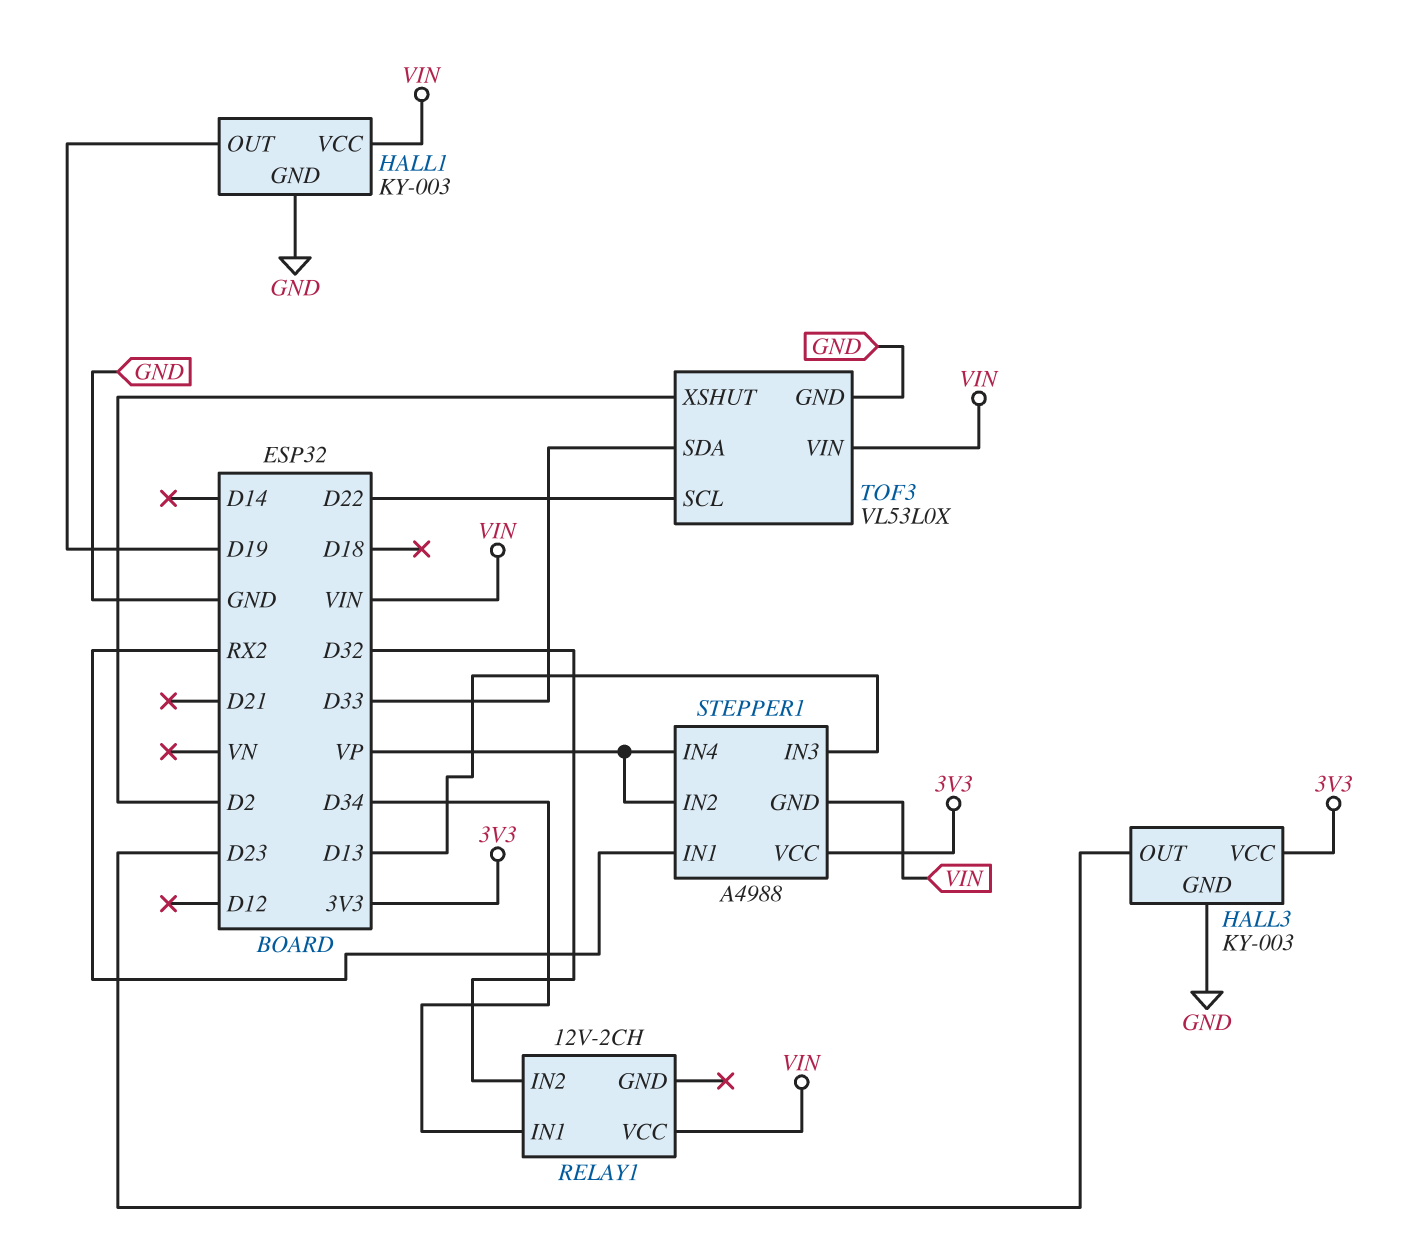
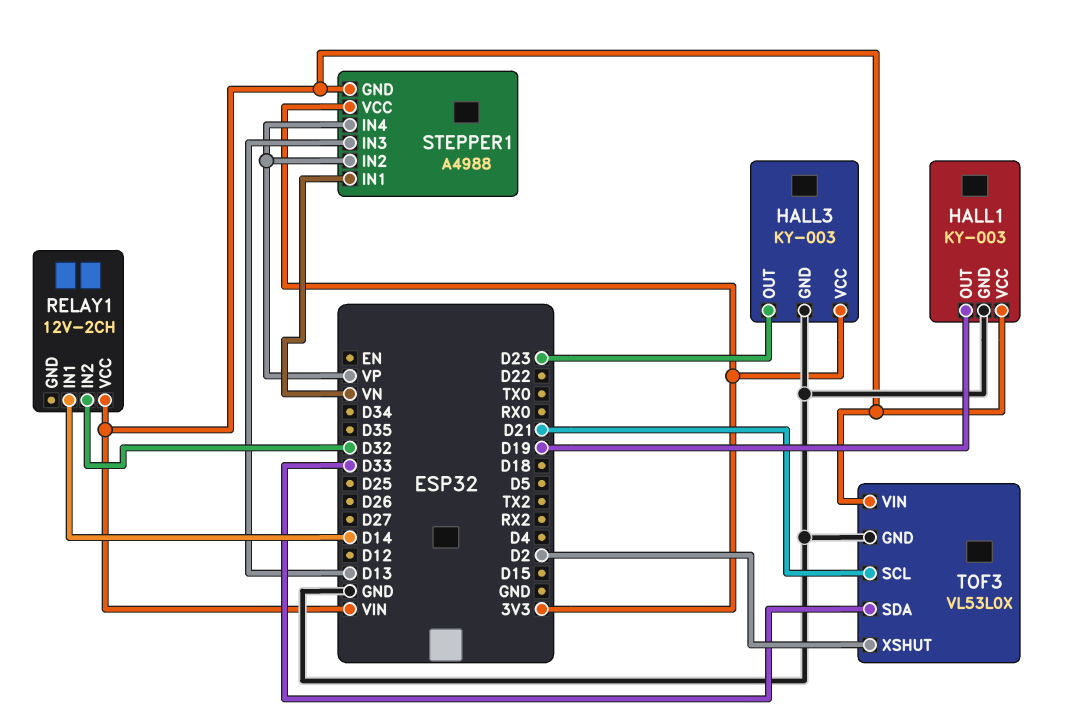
RELAY1 pin IN1: D34 -> D14
STEPPER1 pin IN1: RX2 -> VN
TOF3 pin SCL: D22 -> D21

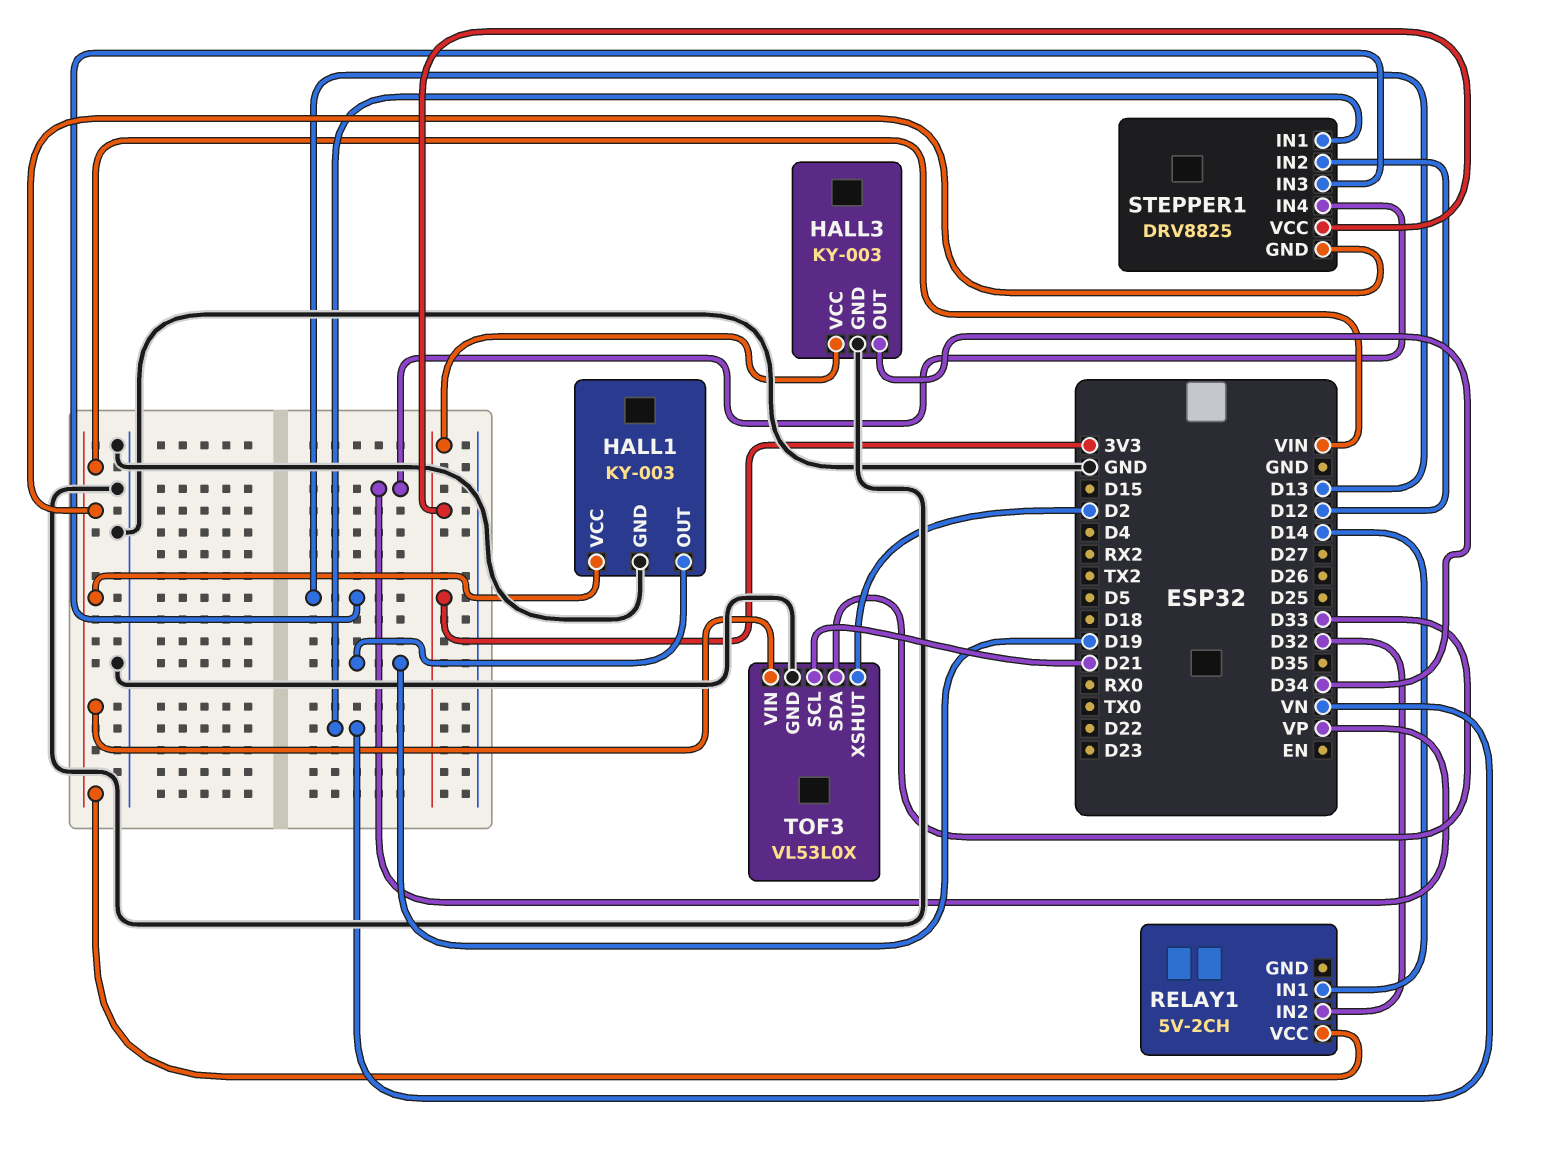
HALL3 pin OUT: D23 -> D34
RELAY1: 12V-2CH -> 5V-2CH
STEPPER1: A4988 -> DRV8825
STEPPER1 pin IN2: VP -> D12

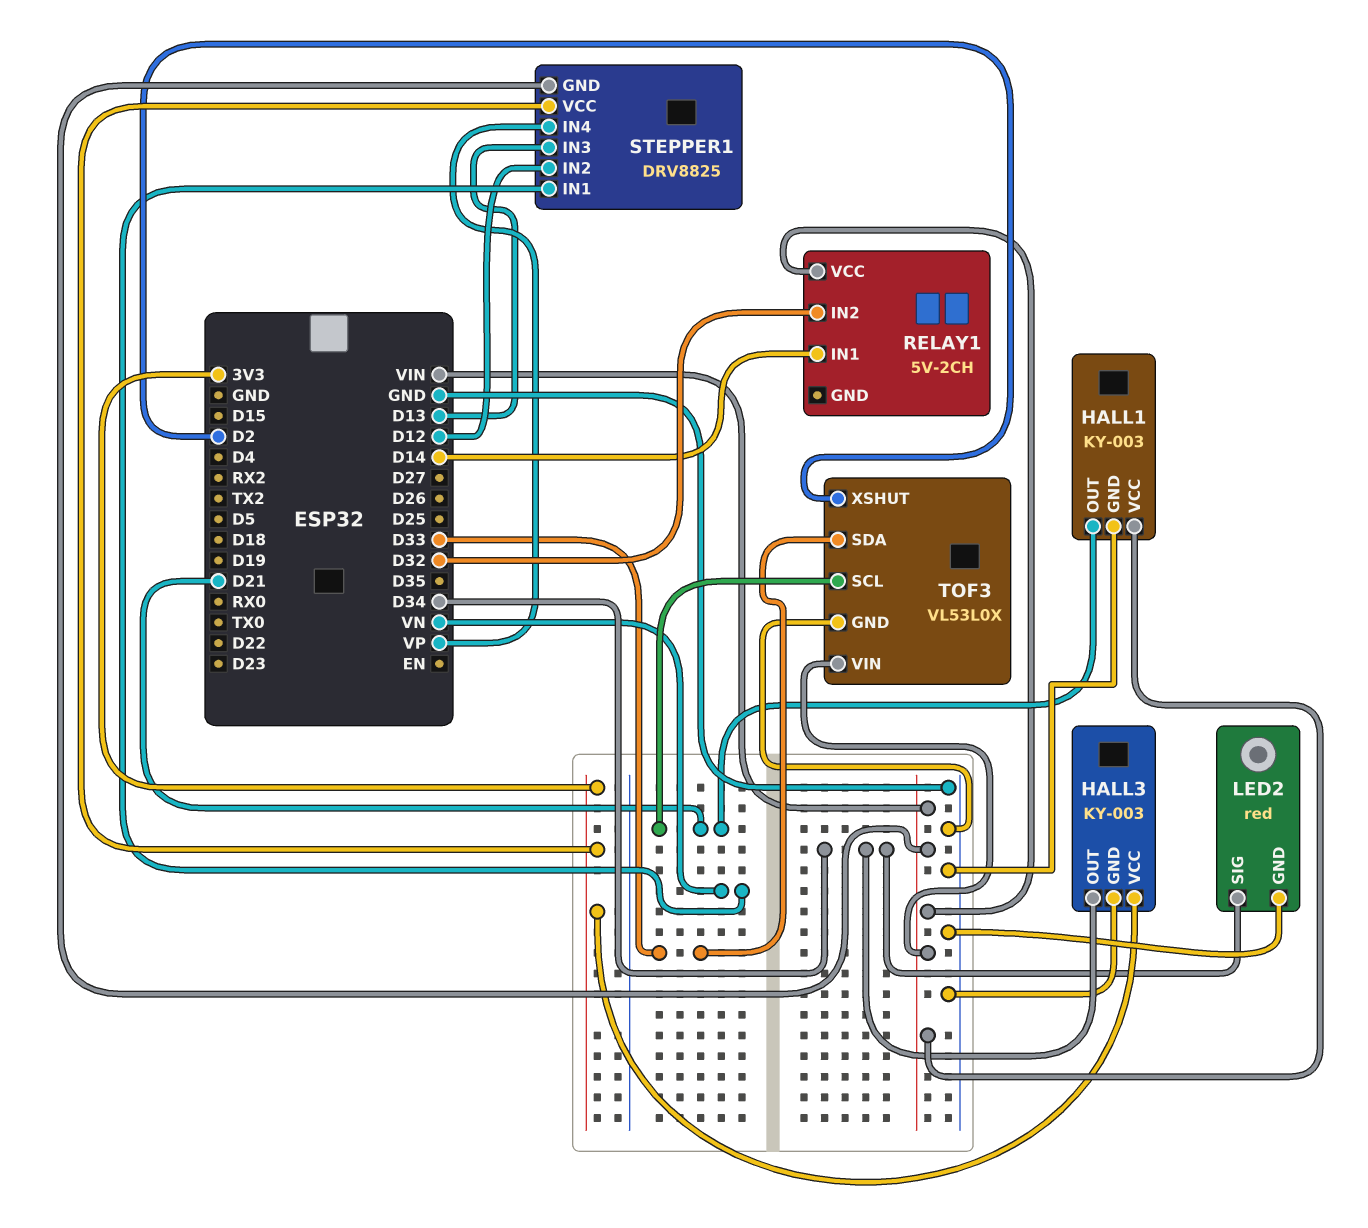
HALL1 pin OUT: D19 -> D21
LED2: none -> red
LED2 pin GND: none -> GND
LED2 pin SIG: none -> D34

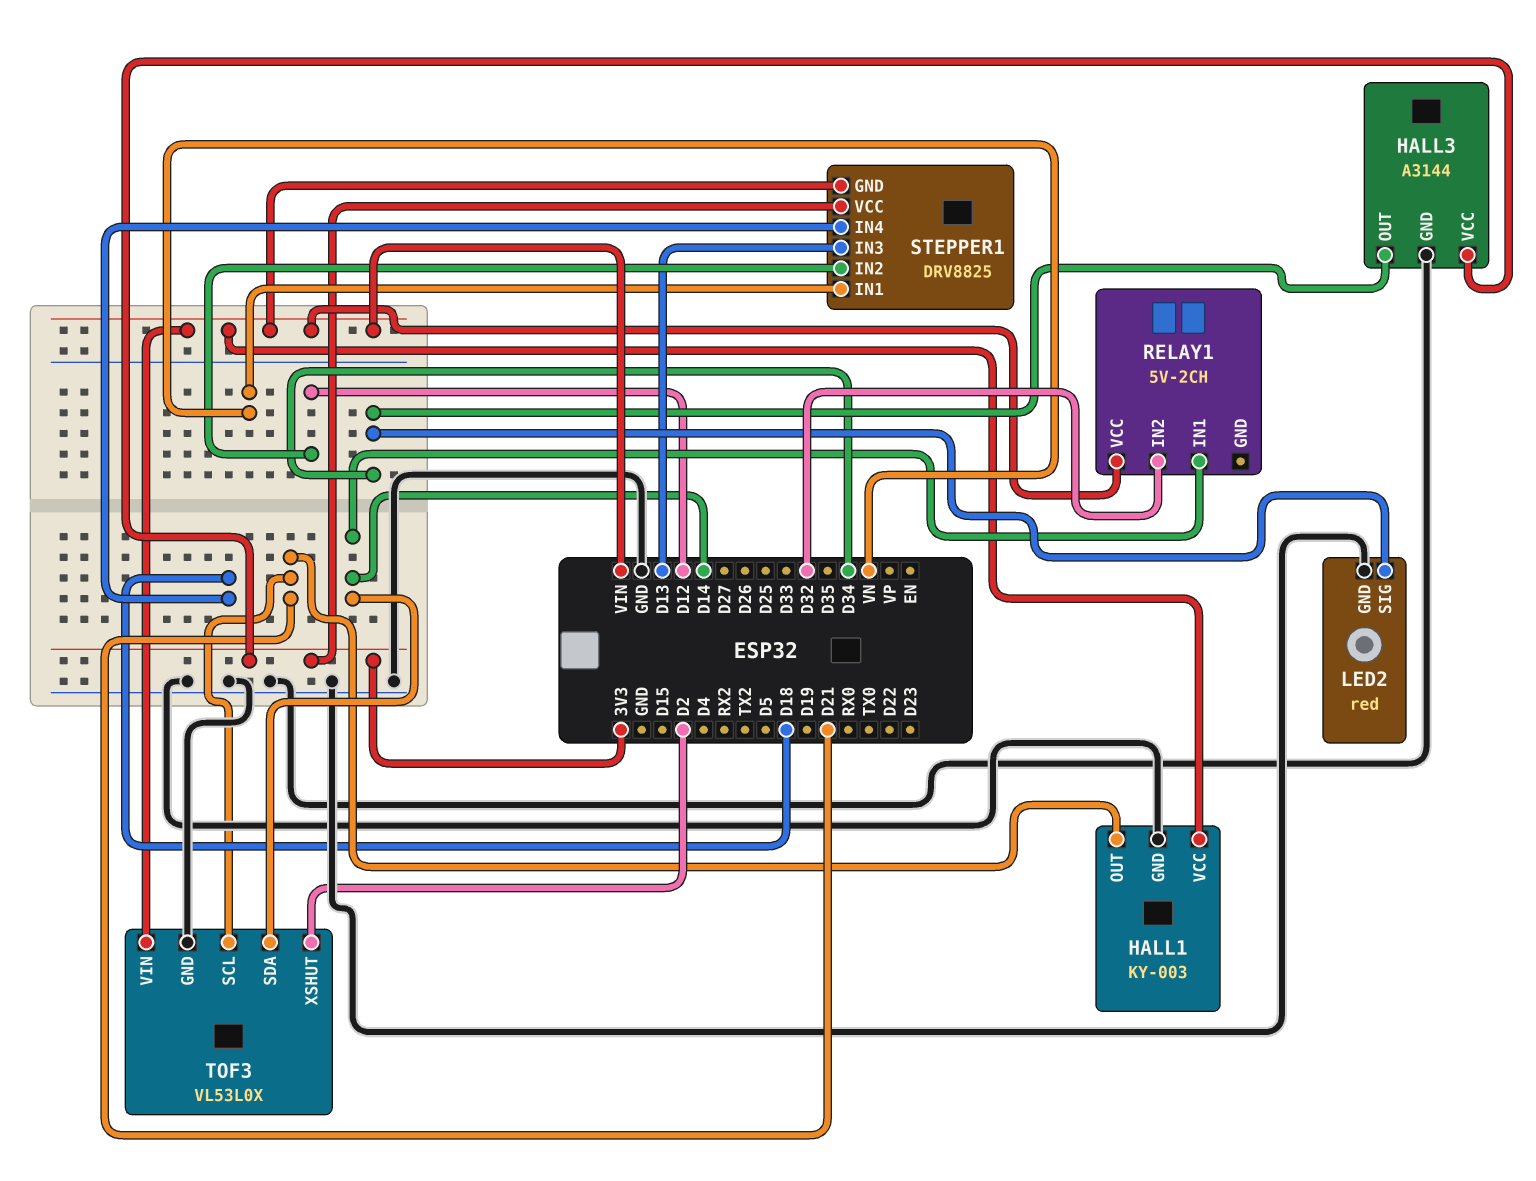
HALL3: KY-003 -> A3144
STEPPER1 pin IN4: VP -> D18
TOF3 pin SDA: D33 -> D14

